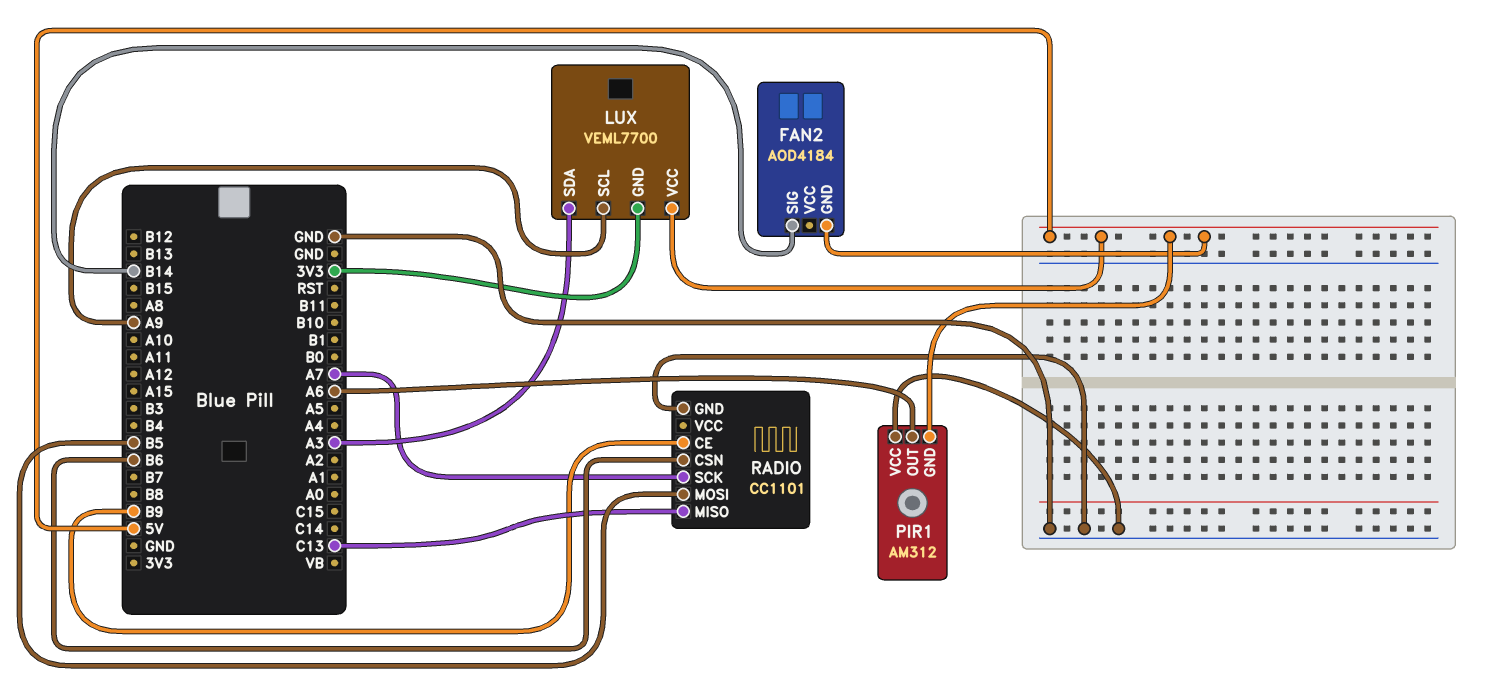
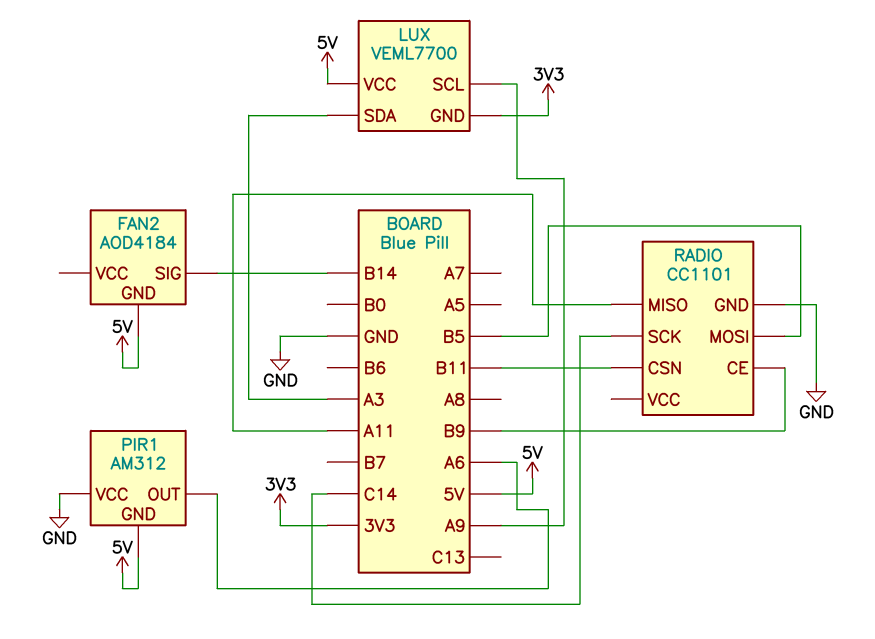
RADIO pin CSN: B6 -> B11
RADIO pin MISO: C13 -> A11
RADIO pin SCK: A7 -> C14

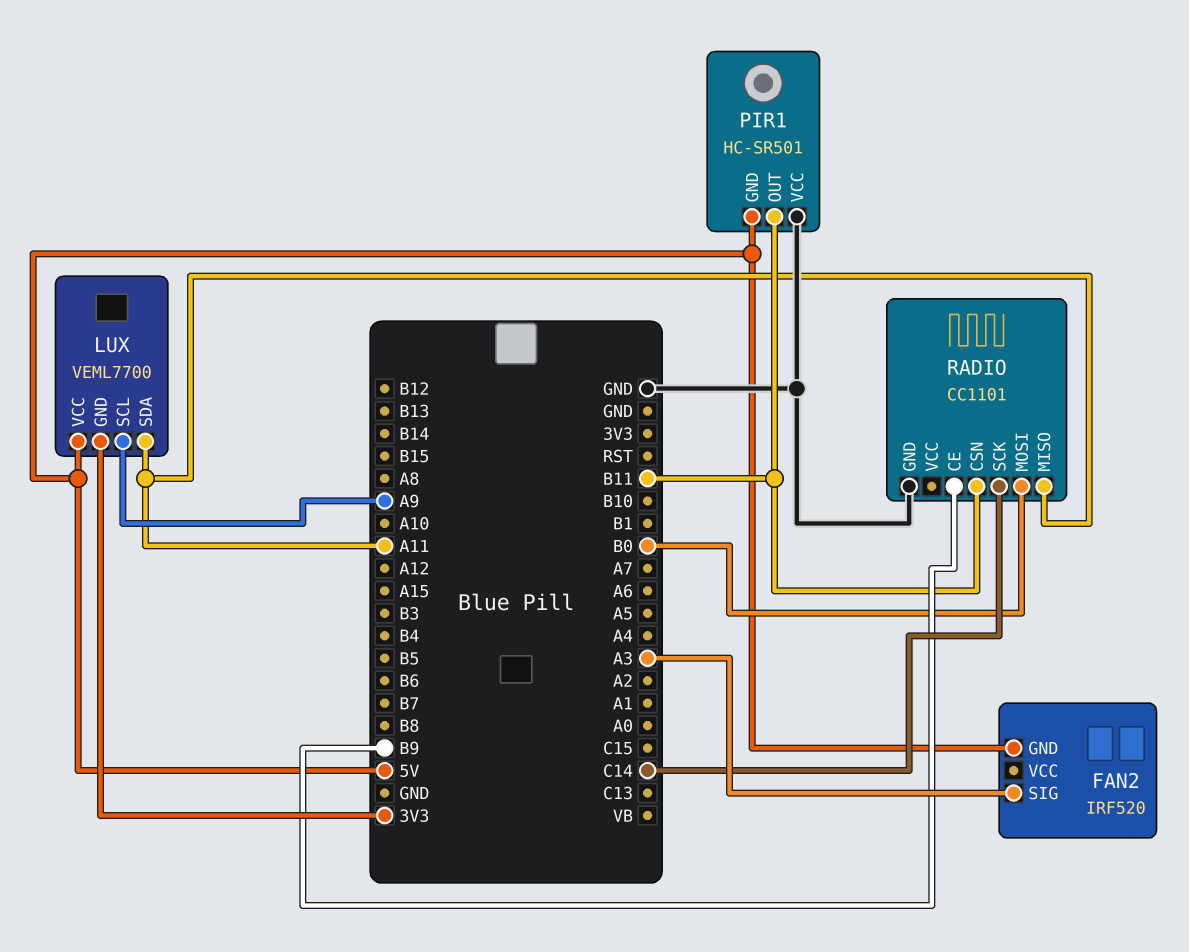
FAN2: AOD4184 -> IRF520
FAN2 pin SIG: B14 -> A3
LUX pin SDA: A3 -> A11
PIR1: AM312 -> HC-SR501
PIR1 pin OUT: A6 -> B11
RADIO pin MOSI: B5 -> B0

